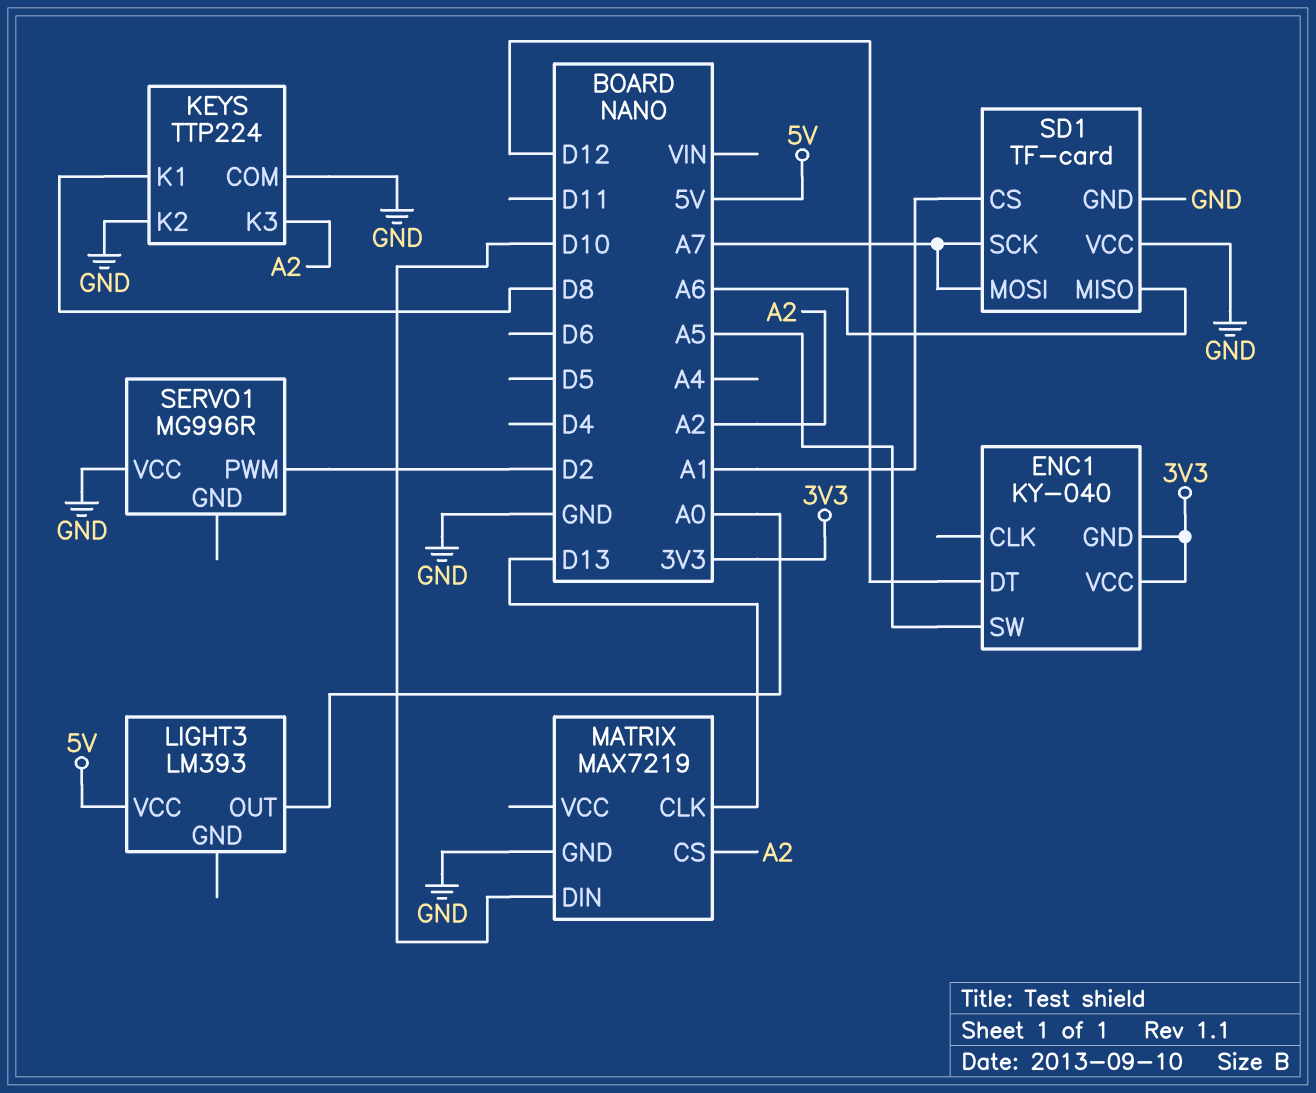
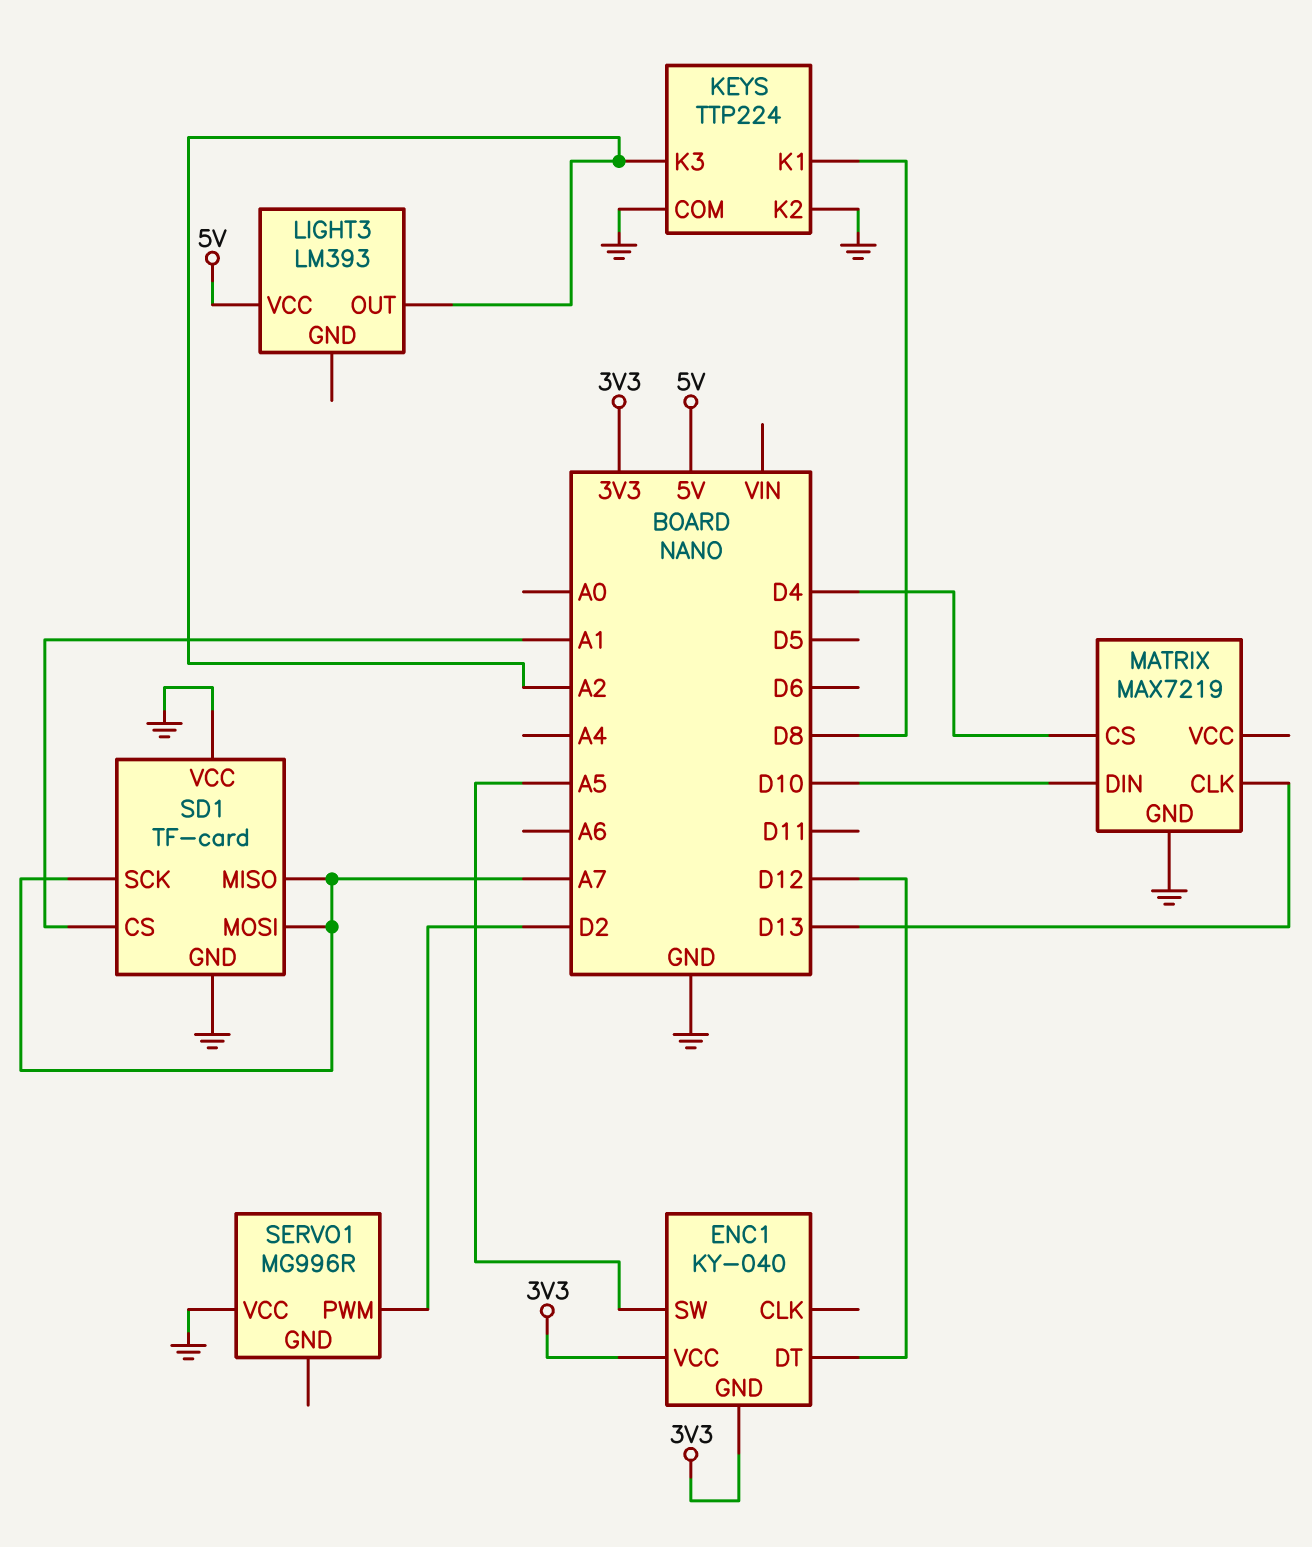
LIGHT3 pin OUT: A0 -> A2
MATRIX pin CS: A2 -> D4
SD1 pin MISO: A6 -> A7

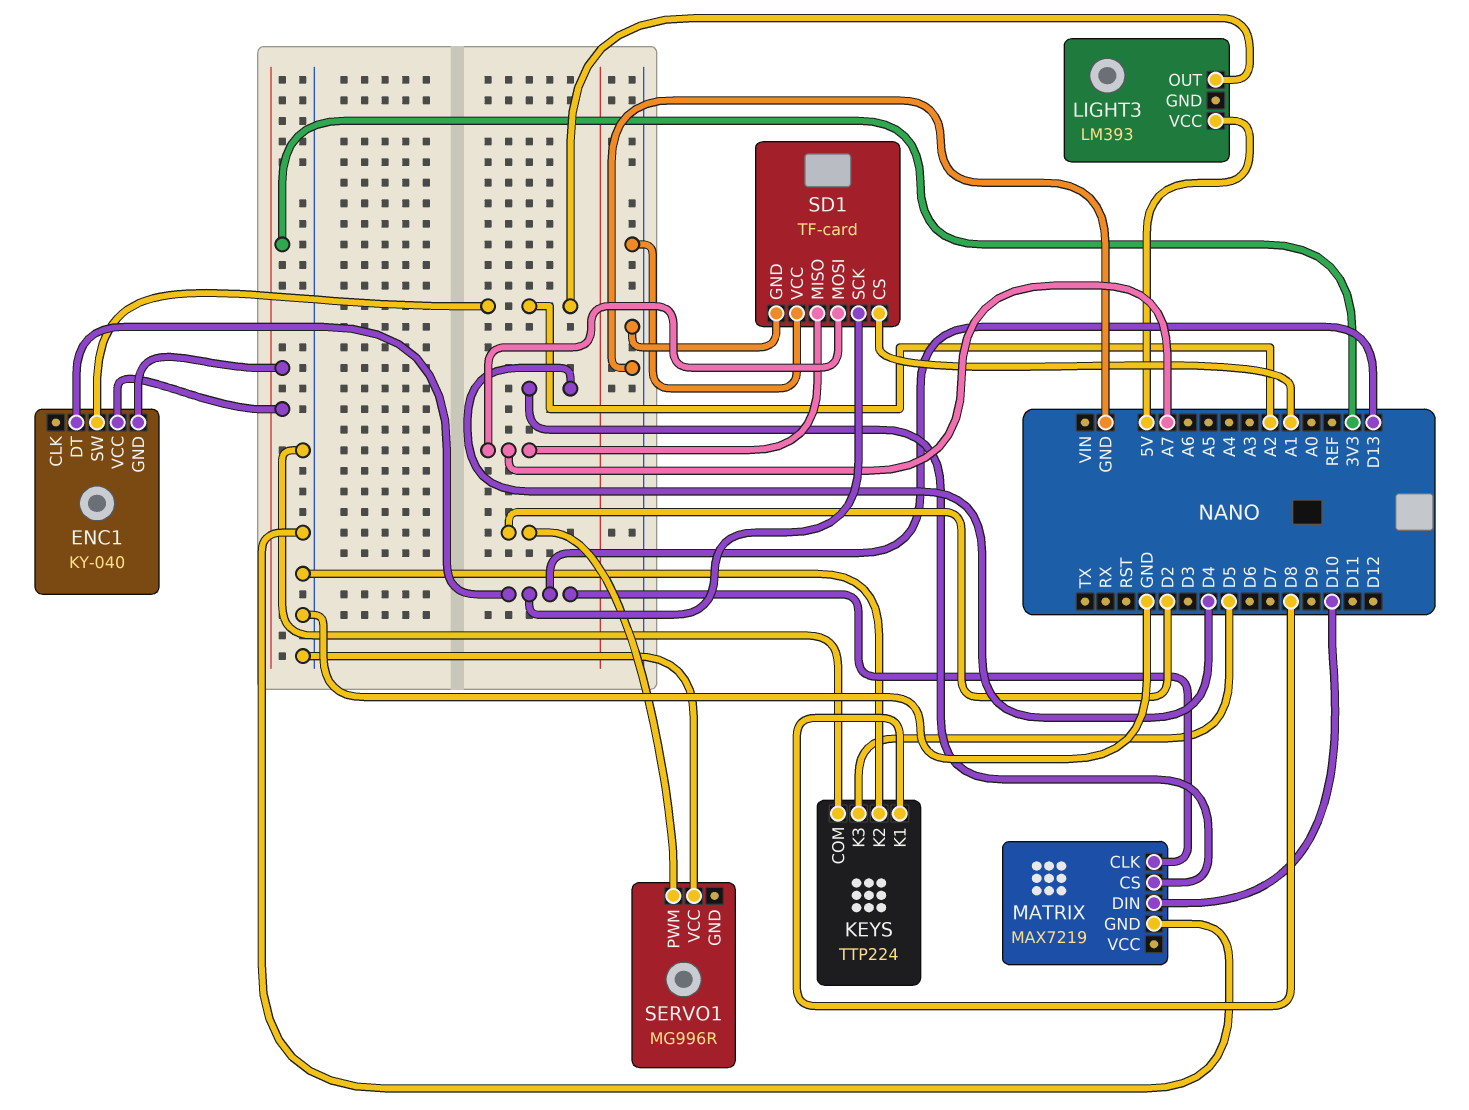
ENC1 pin DT: D12 -> D13
ENC1 pin SW: A5 -> A2
KEYS pin K3: A2 -> D5
SD1 pin SCK: A7 -> D13

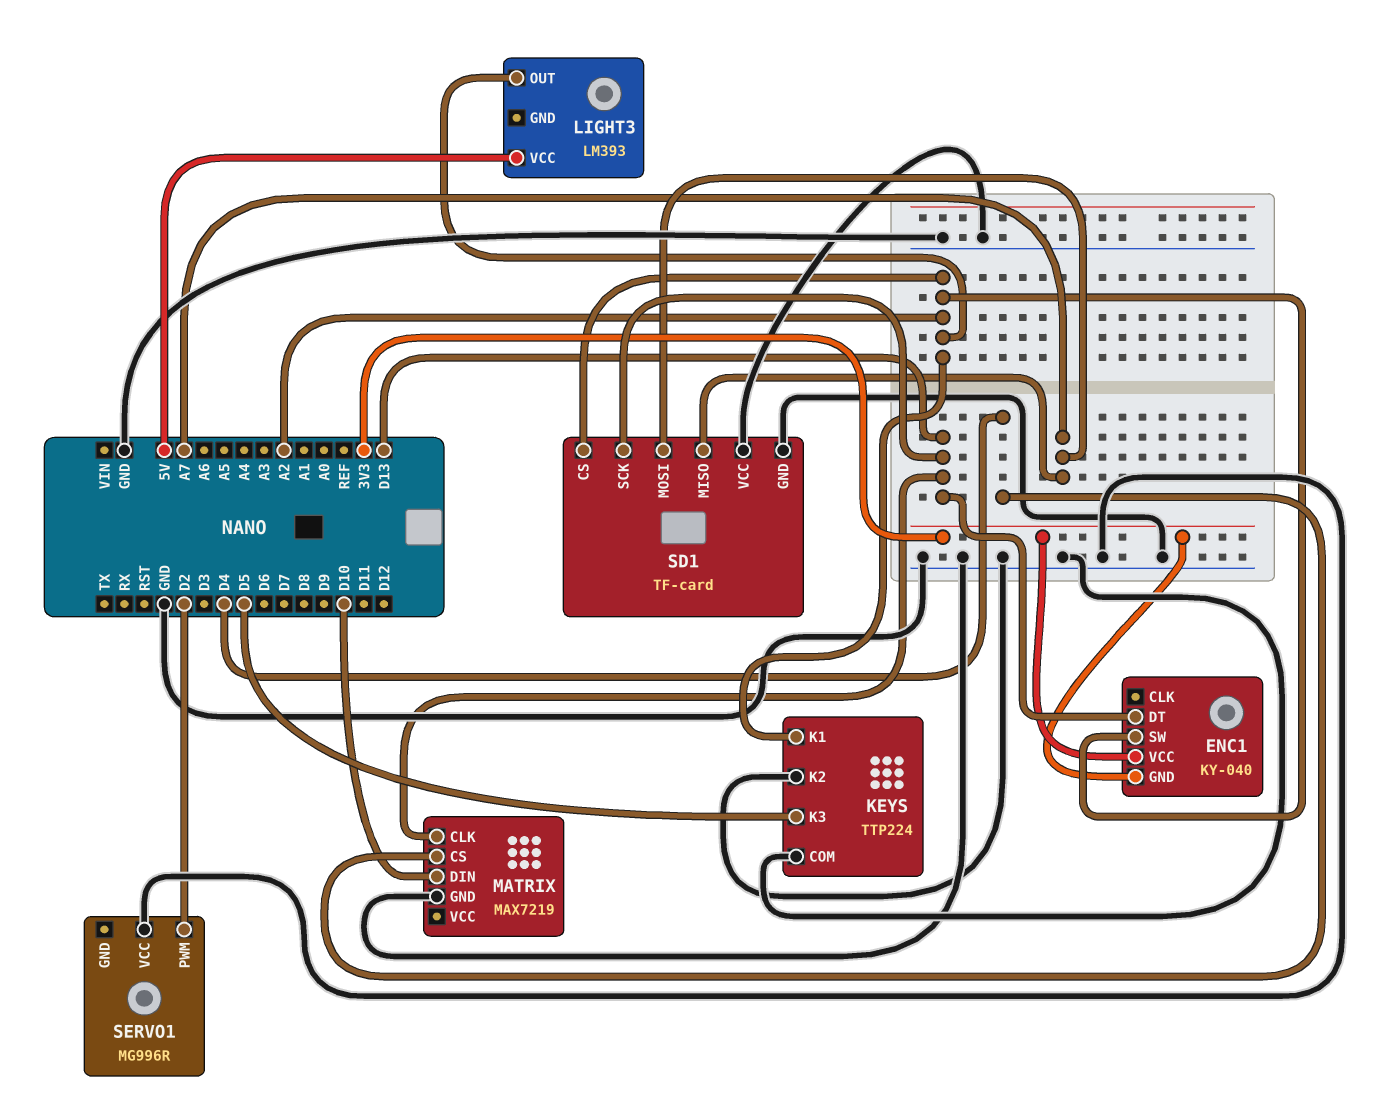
KEYS pin K1: D8 -> A2
SD1 pin CS: A1 -> A2

